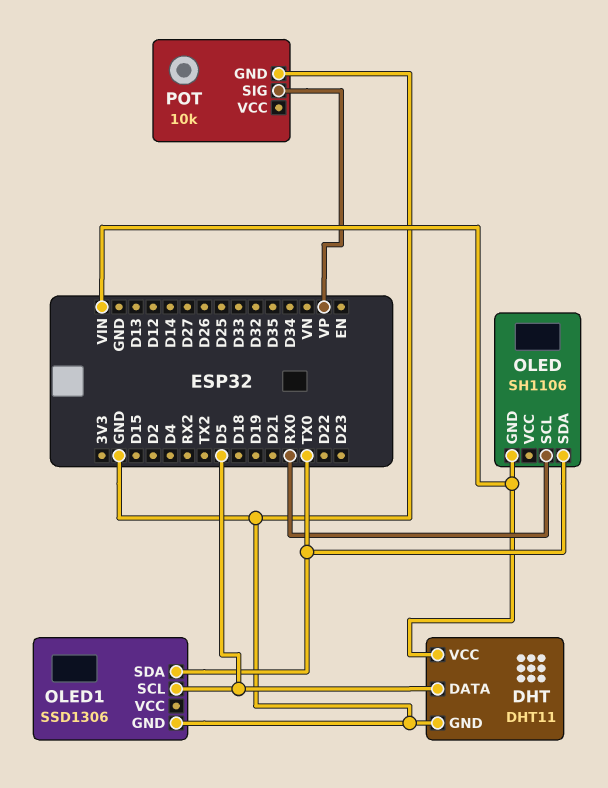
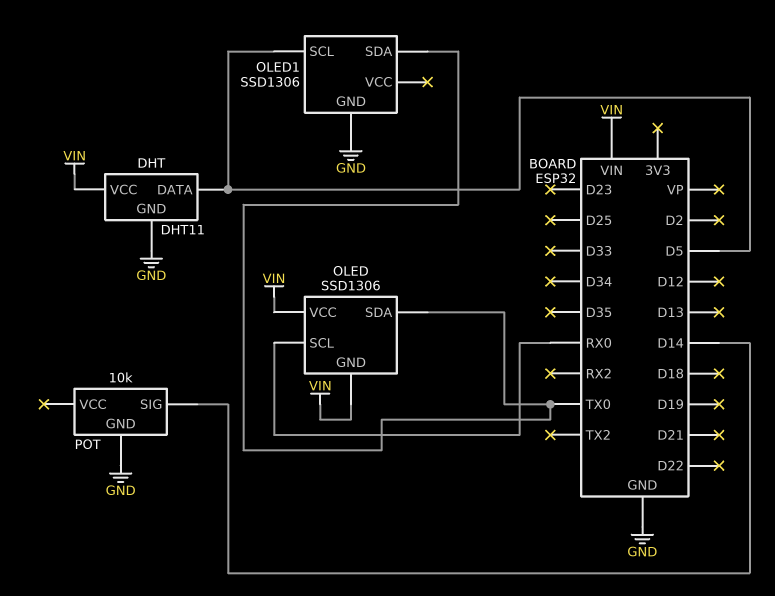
OLED: SH1106 -> SSD1306
OLED pin VCC: none -> VIN
POT pin SIG: VP -> D14

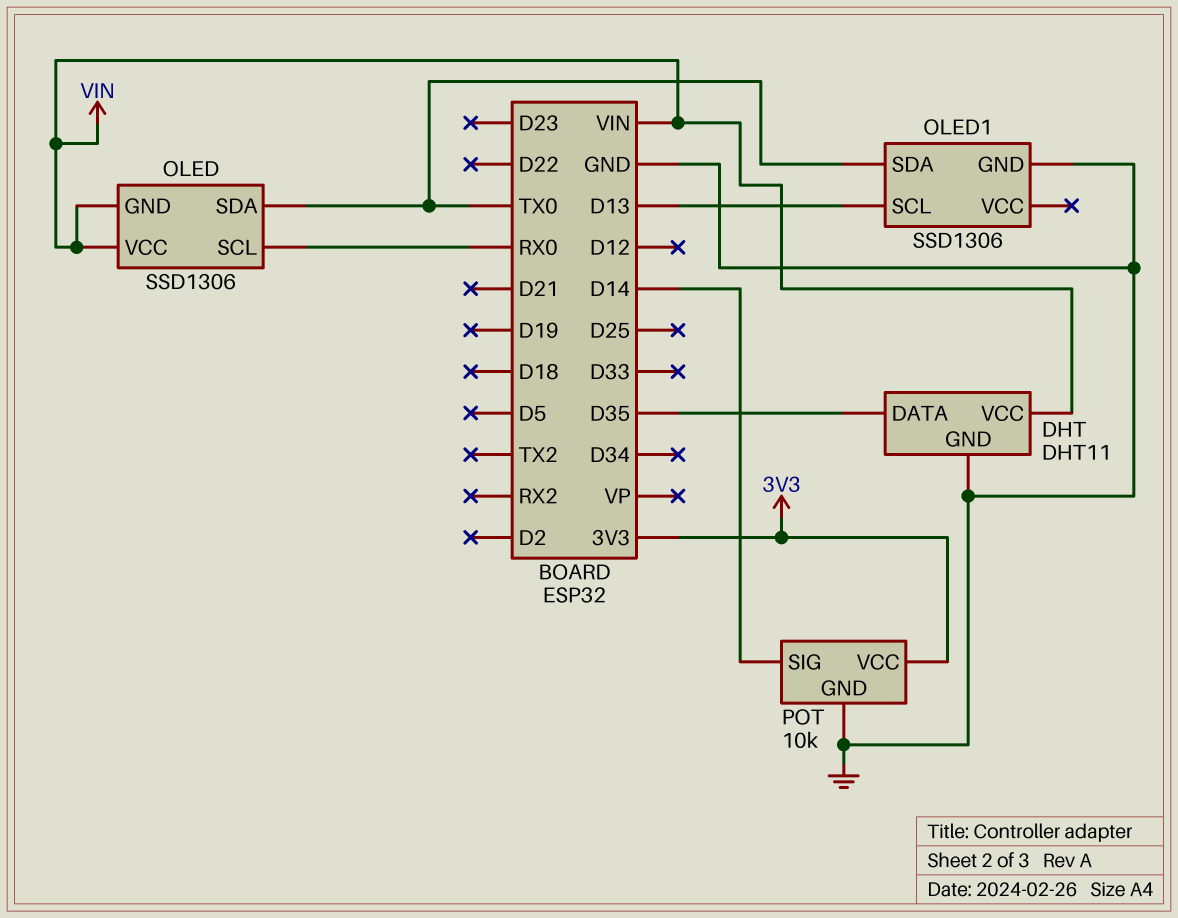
DHT pin DATA: D5 -> D35
OLED1 pin SCL: D5 -> D13
POT pin VCC: none -> 3V3

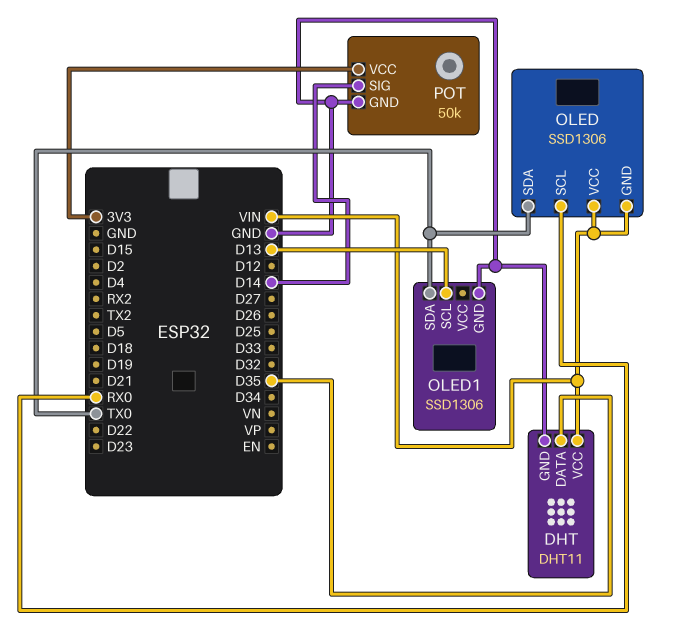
POT: 10k -> 50k

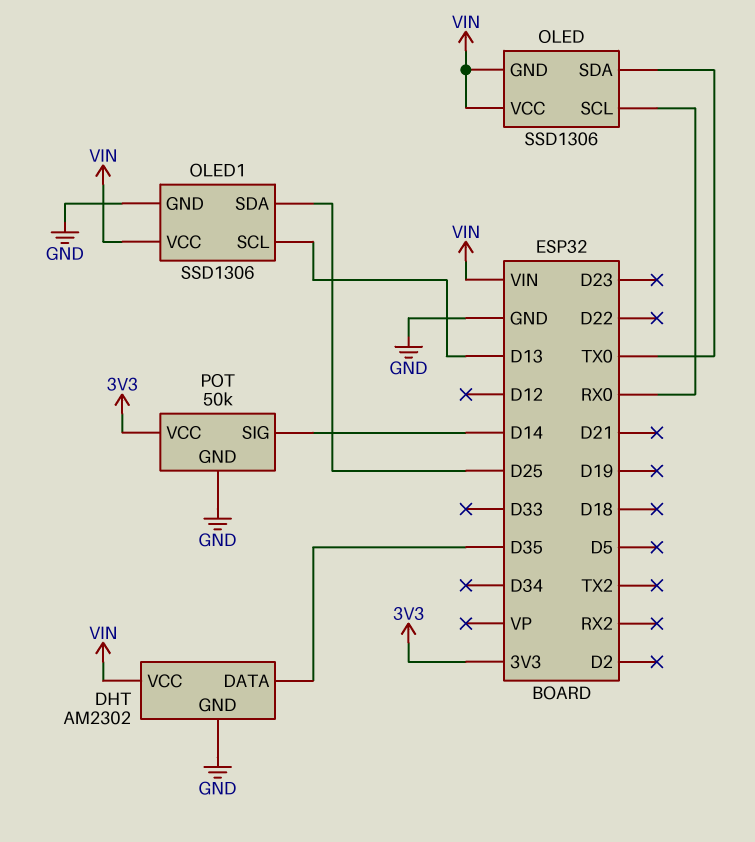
DHT: DHT11 -> AM2302
OLED1 pin SDA: TX0 -> D25
OLED1 pin VCC: none -> VIN

